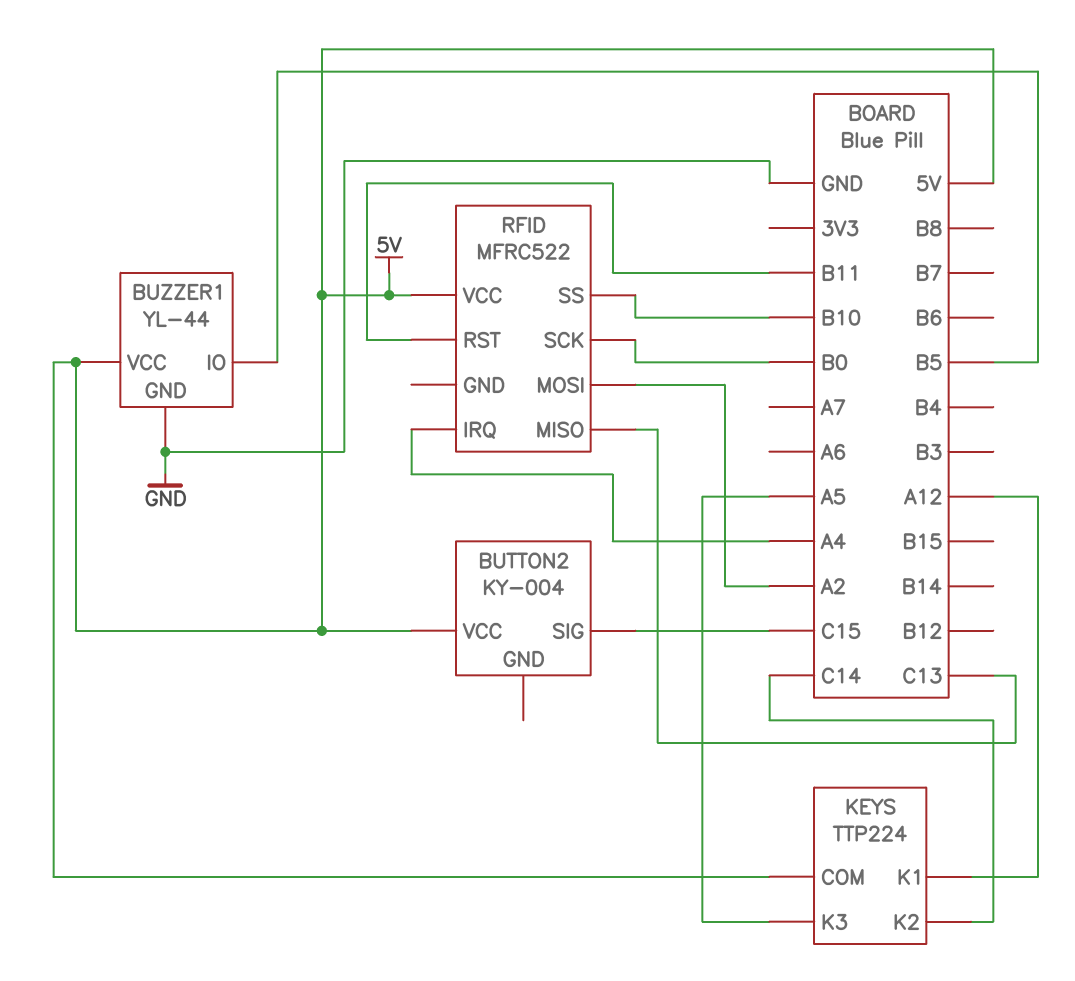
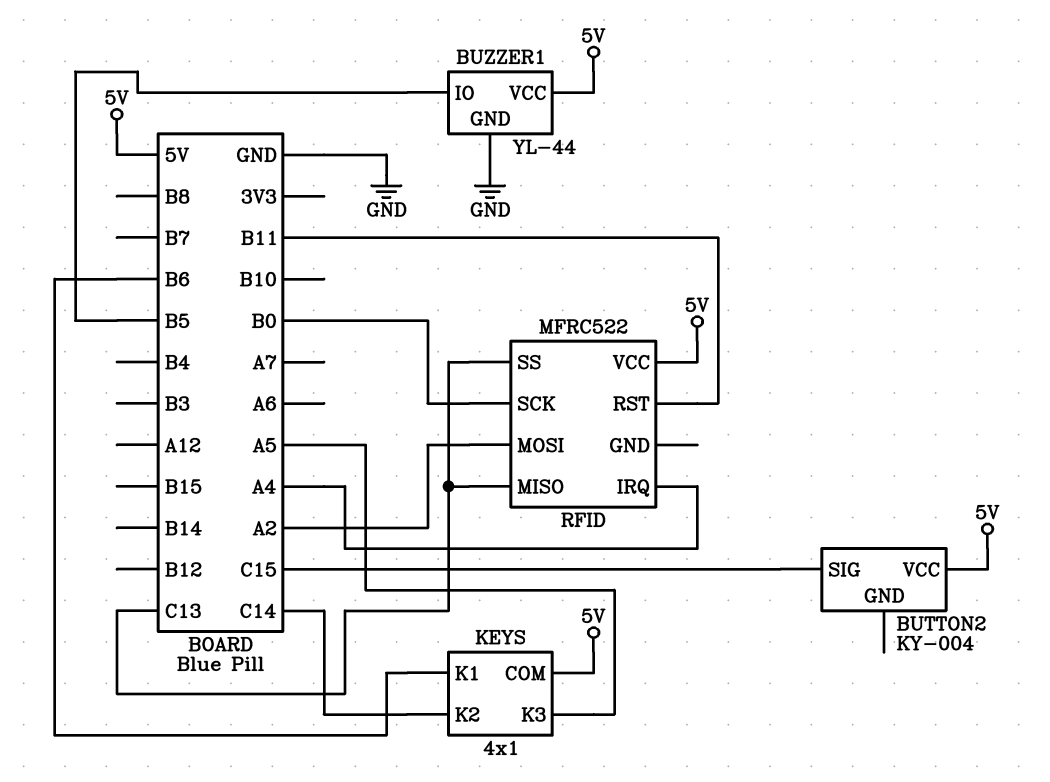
KEYS: TTP224 -> 4x1
KEYS pin K1: A12 -> B6
RFID pin SS: B10 -> C13

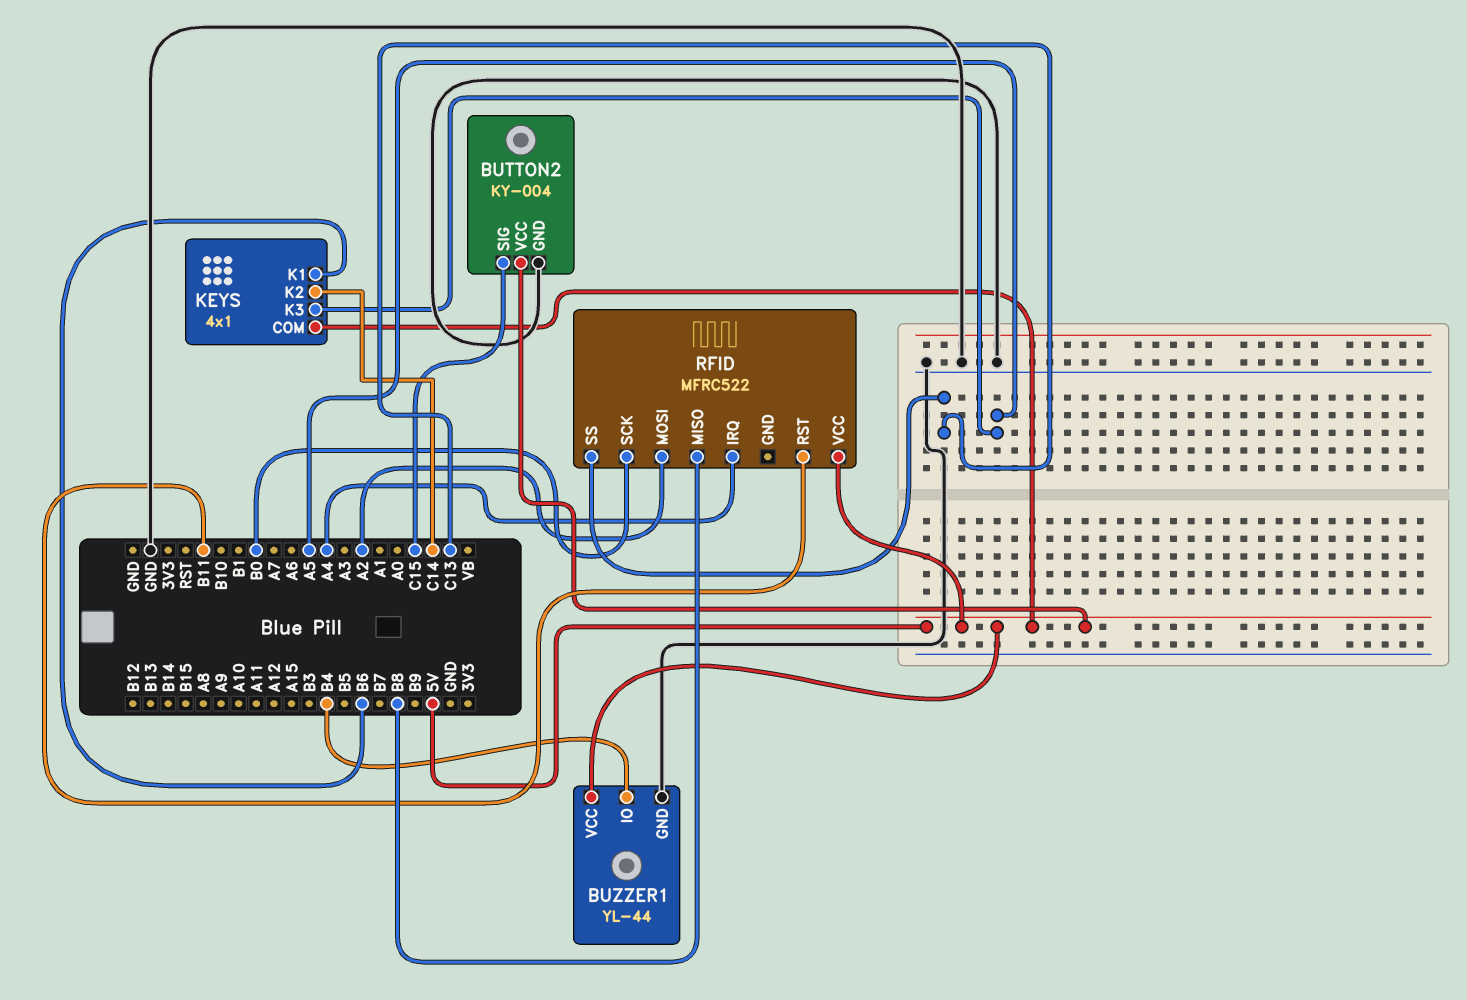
BUTTON2 pin GND: none -> GND
BUZZER1 pin IO: B5 -> B4
RFID pin MISO: C13 -> B8

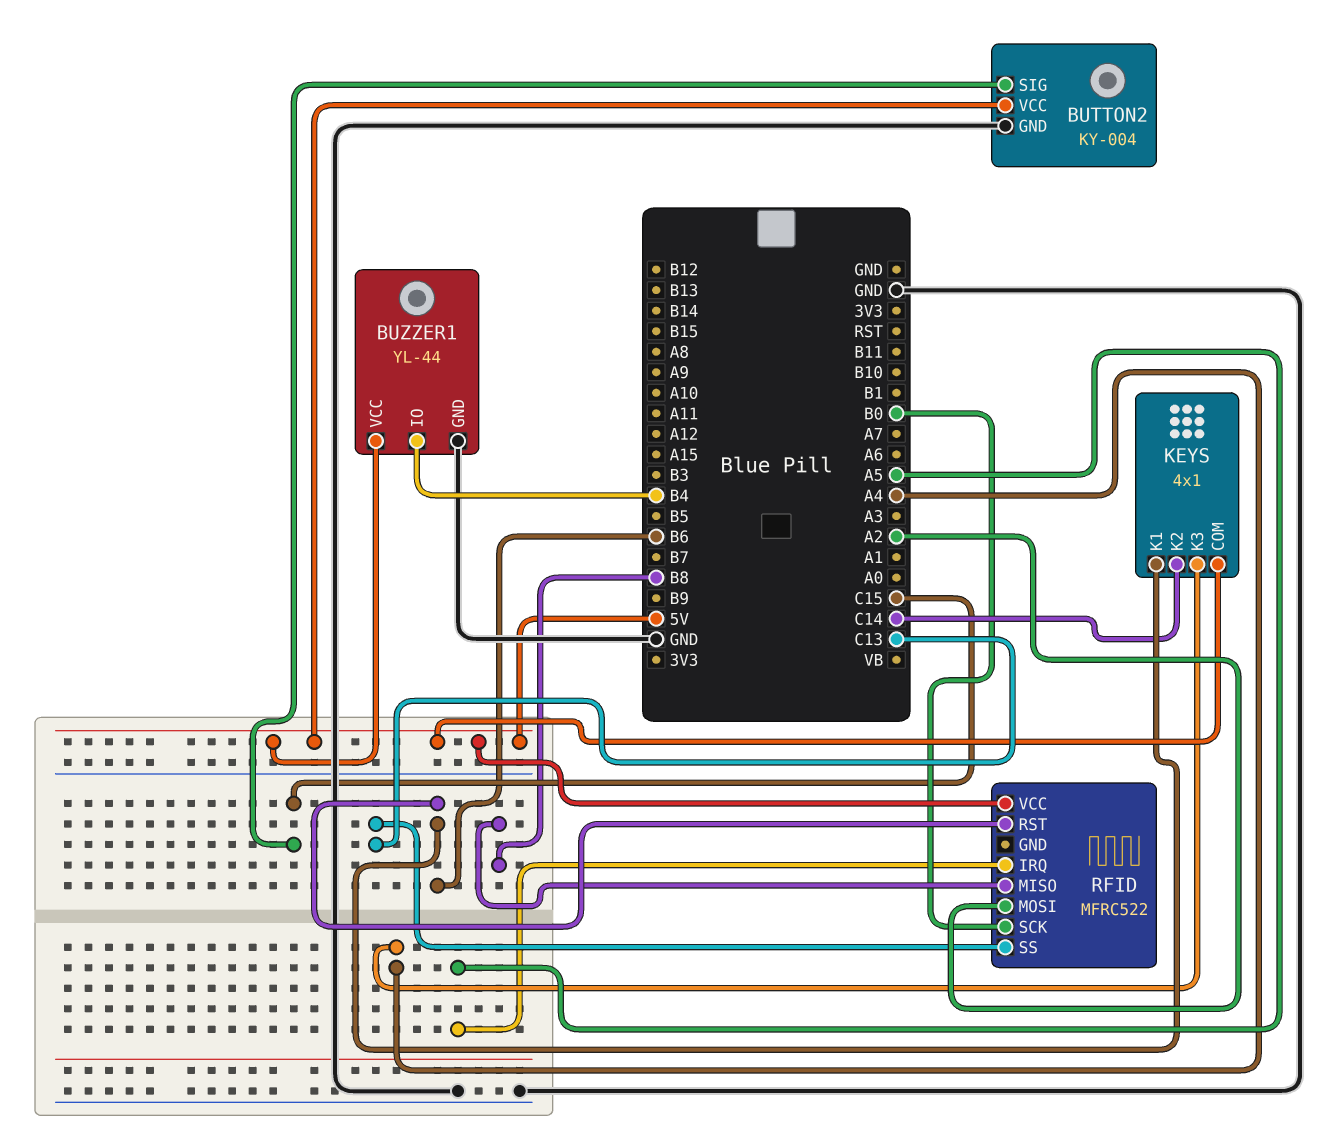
KEYS pin K3: A5 -> A4
RFID pin IRQ: A4 -> A5
RFID pin RST: B11 -> B6

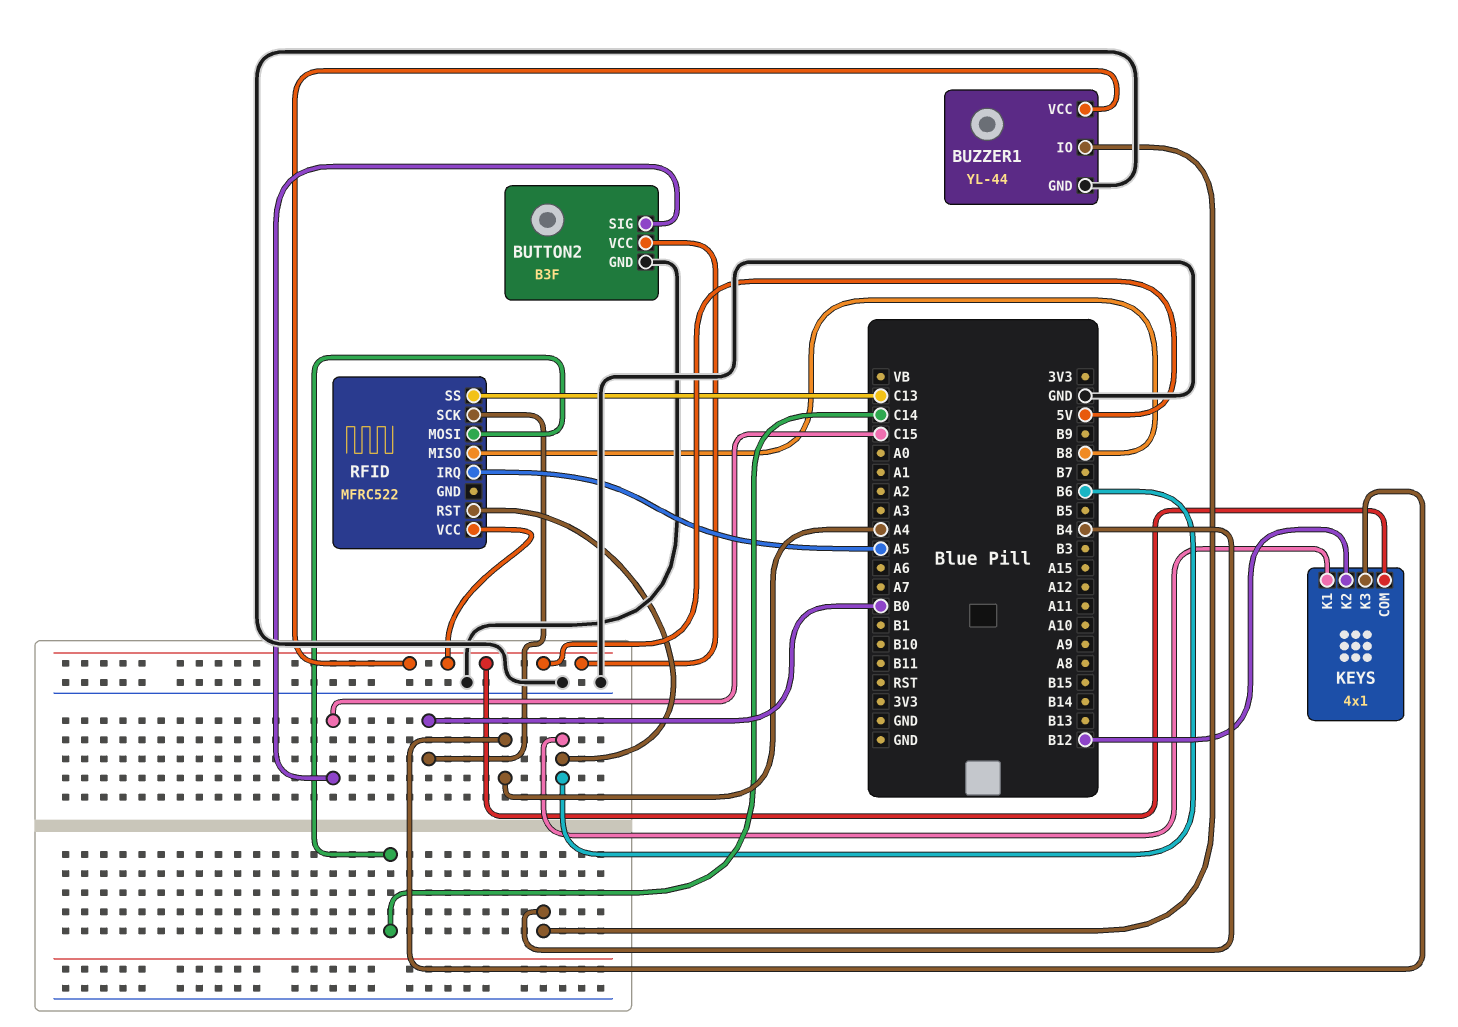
BUTTON2: KY-004 -> B3F
KEYS pin K2: C14 -> B12
RFID pin MOSI: A2 -> C14

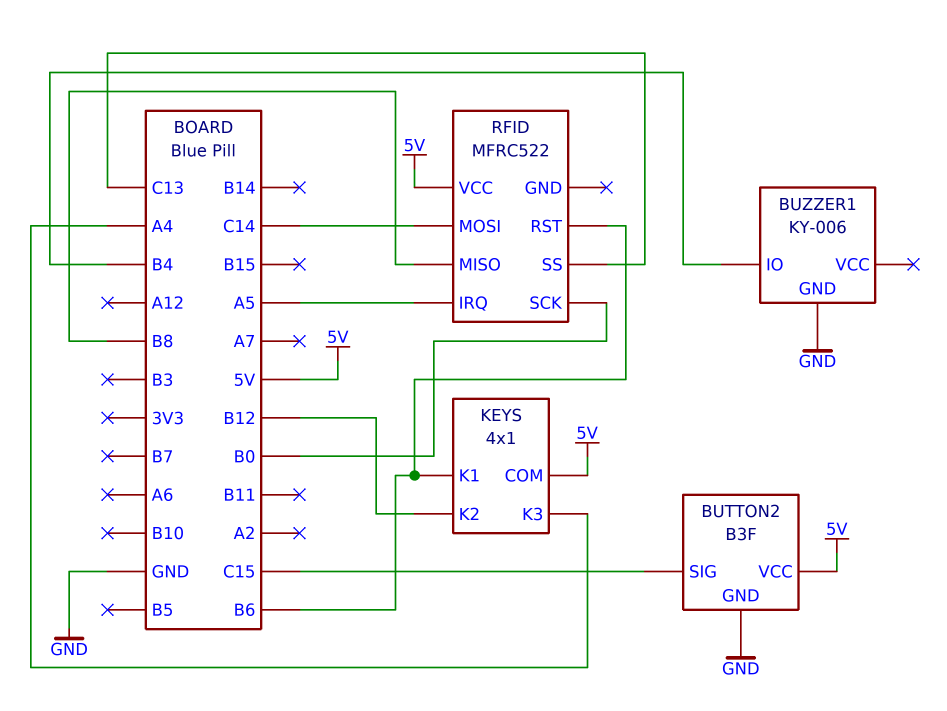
BUZZER1: YL-44 -> KY-006
BUZZER1 pin VCC: 5V -> none

